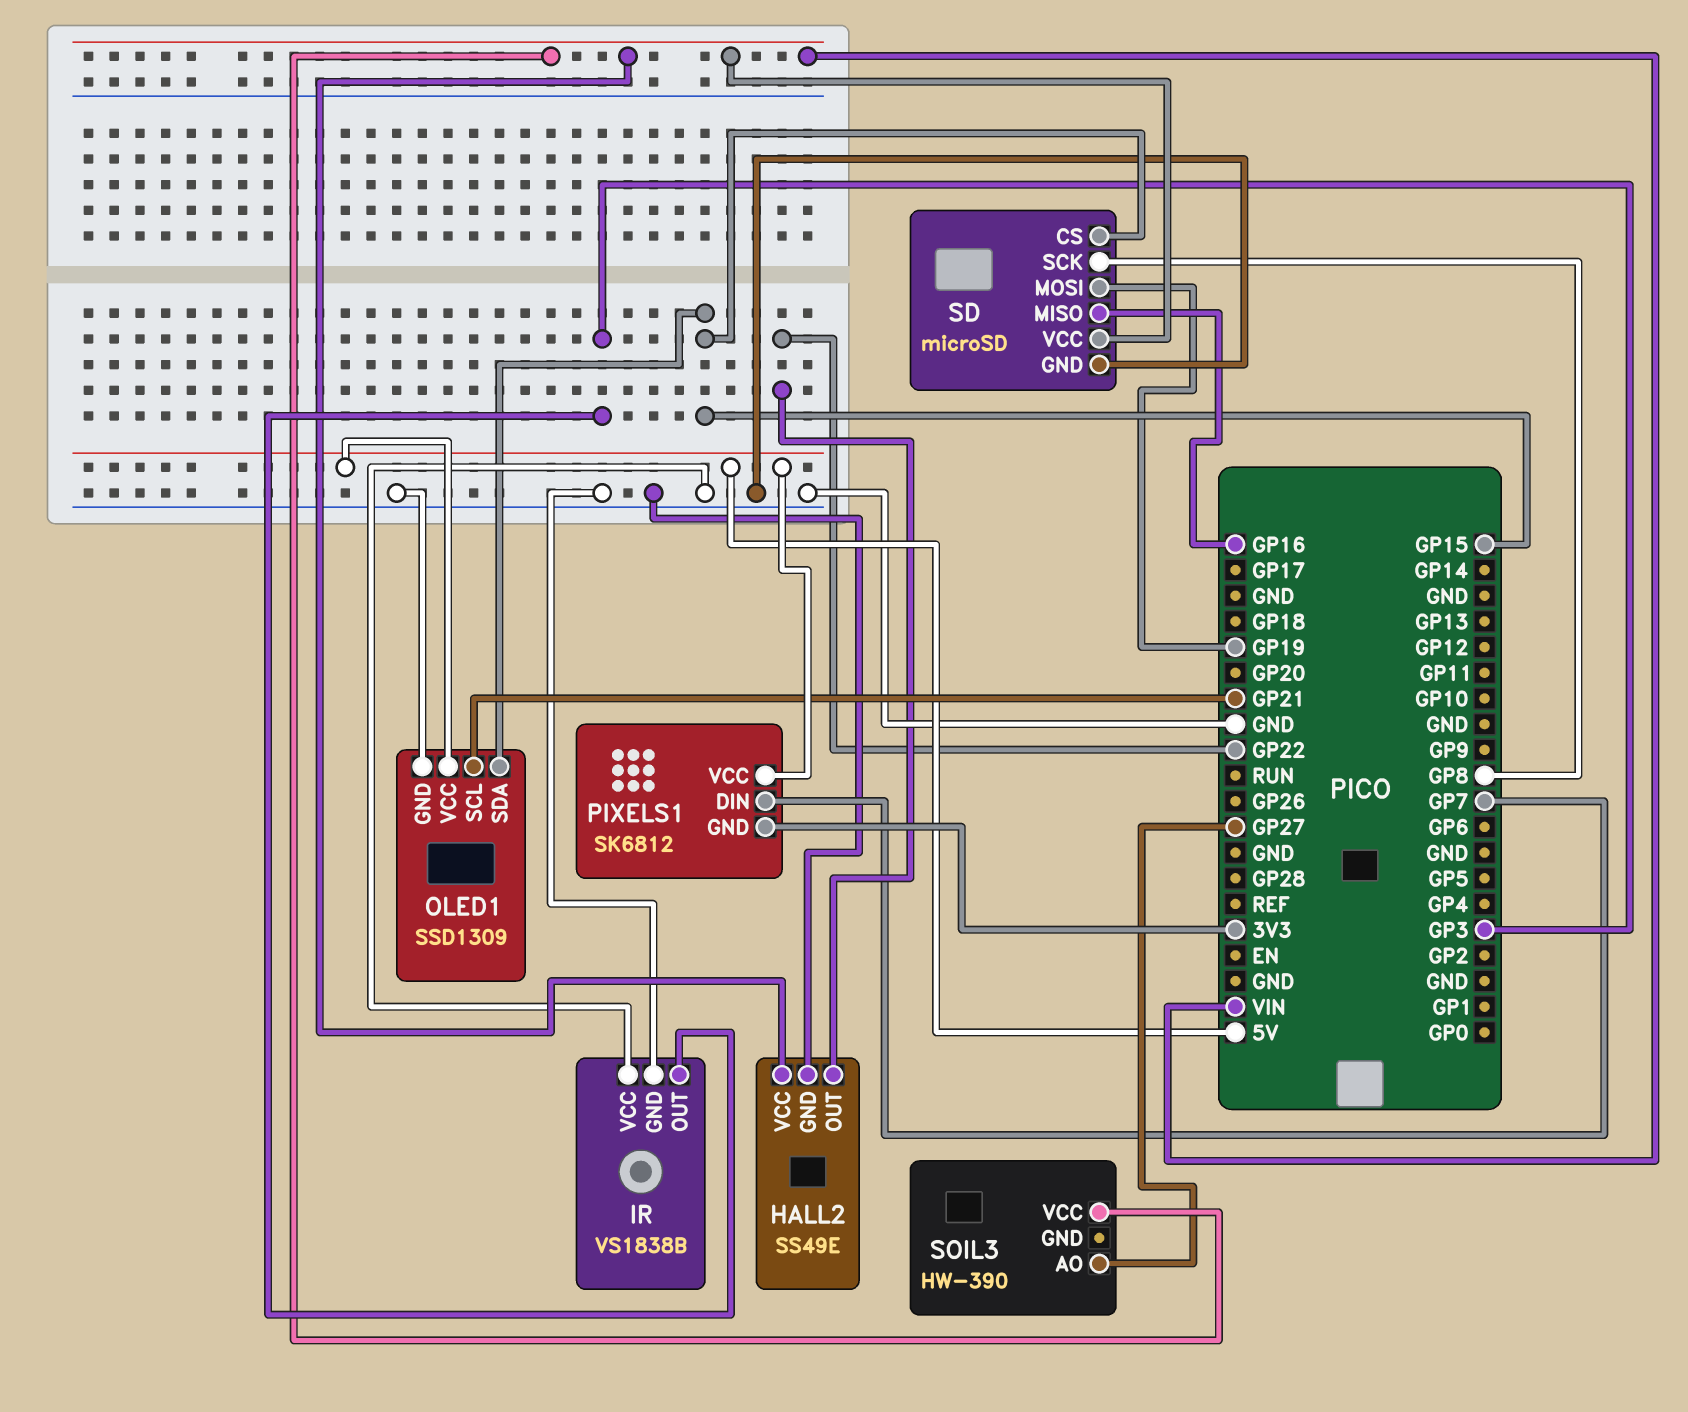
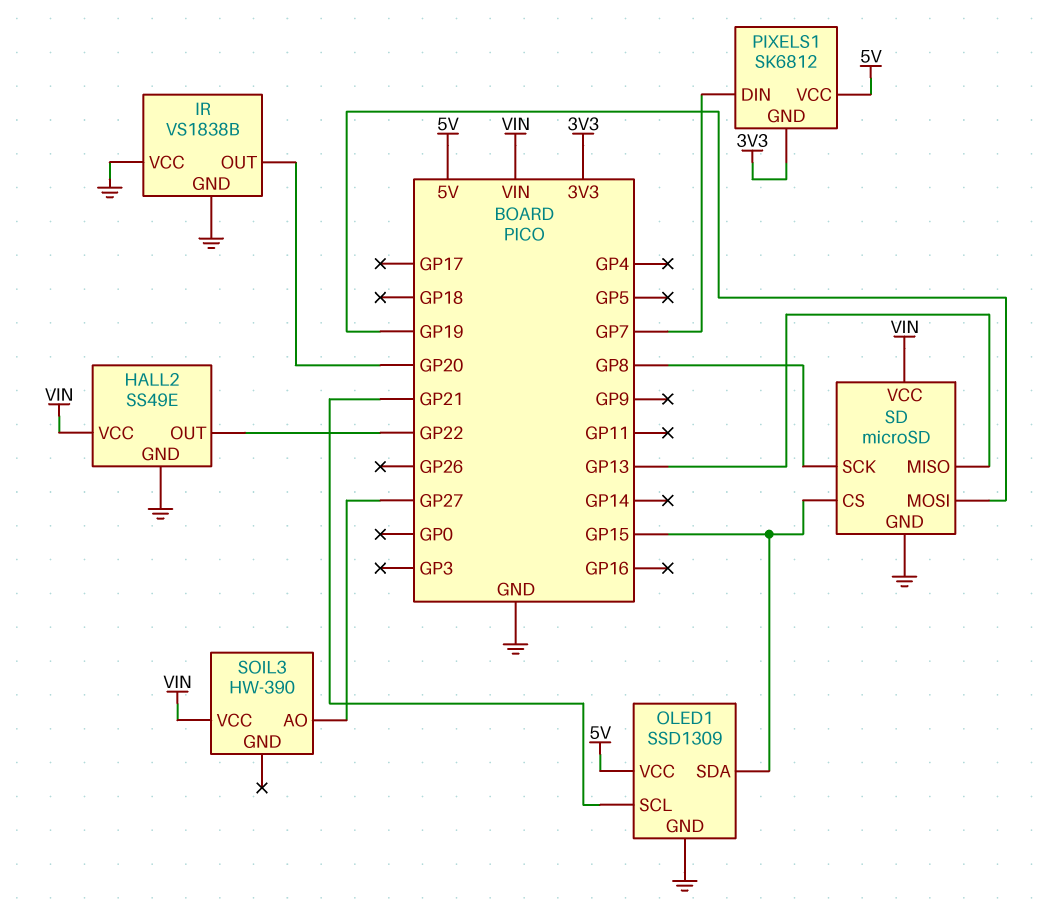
IR pin OUT: GP3 -> GP20
SD pin MISO: GP16 -> GP13

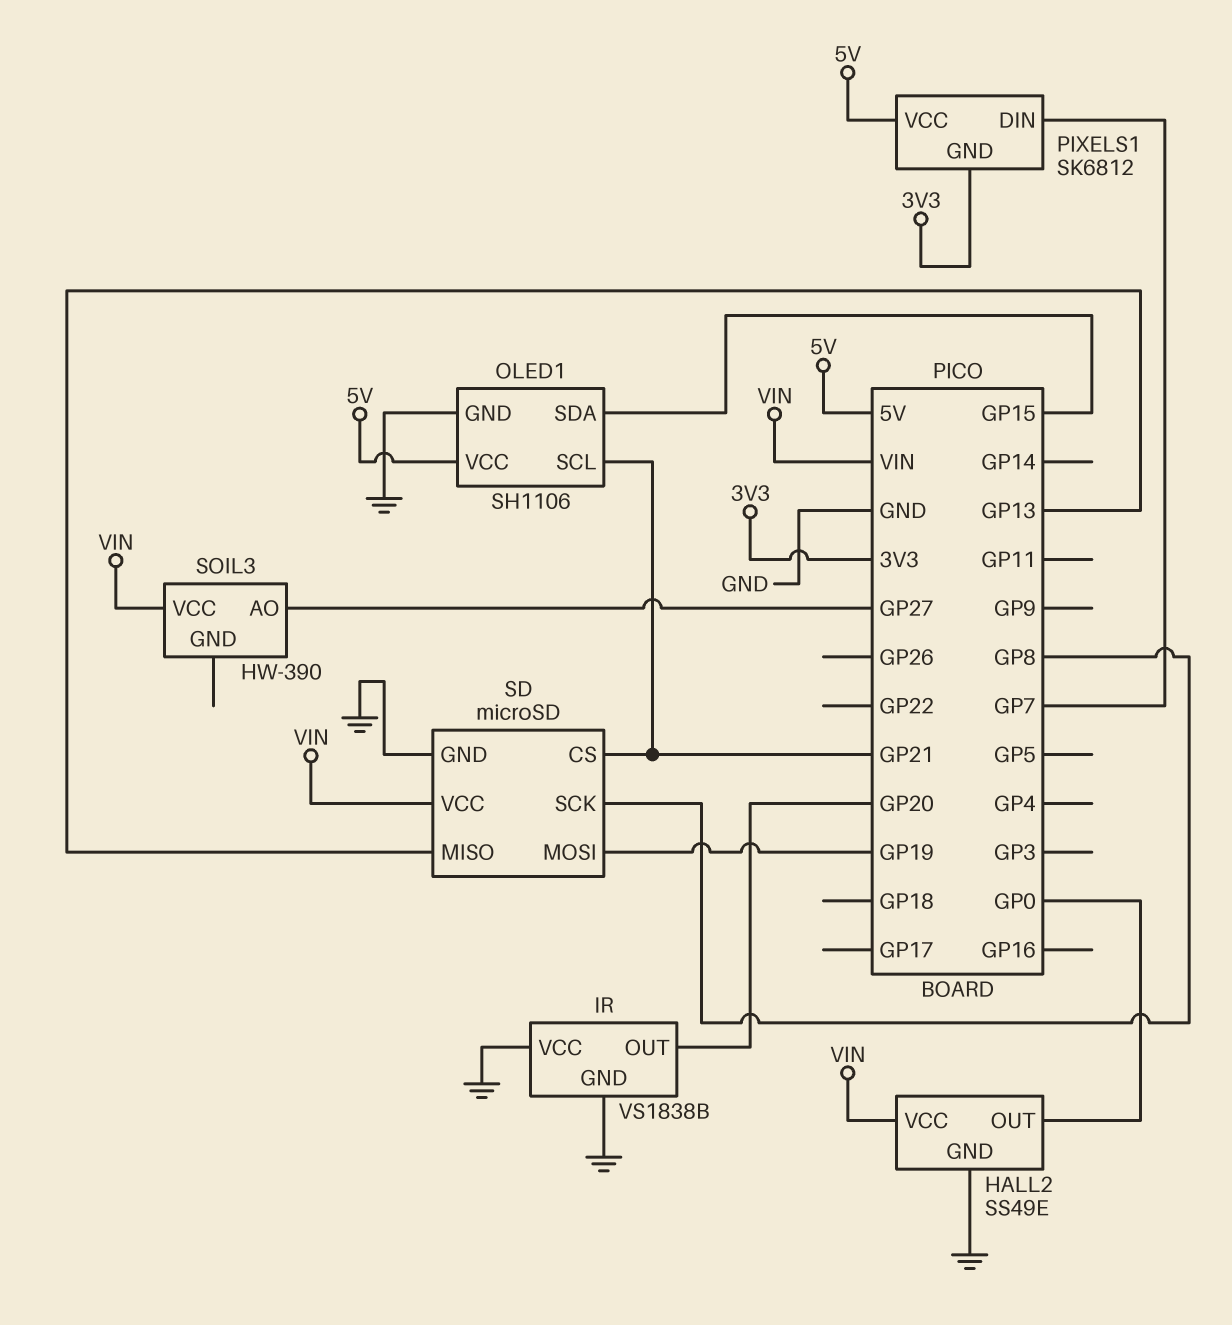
HALL2 pin OUT: GP22 -> GP0
OLED1: SSD1309 -> SH1106
SD pin CS: GP15 -> GP21

